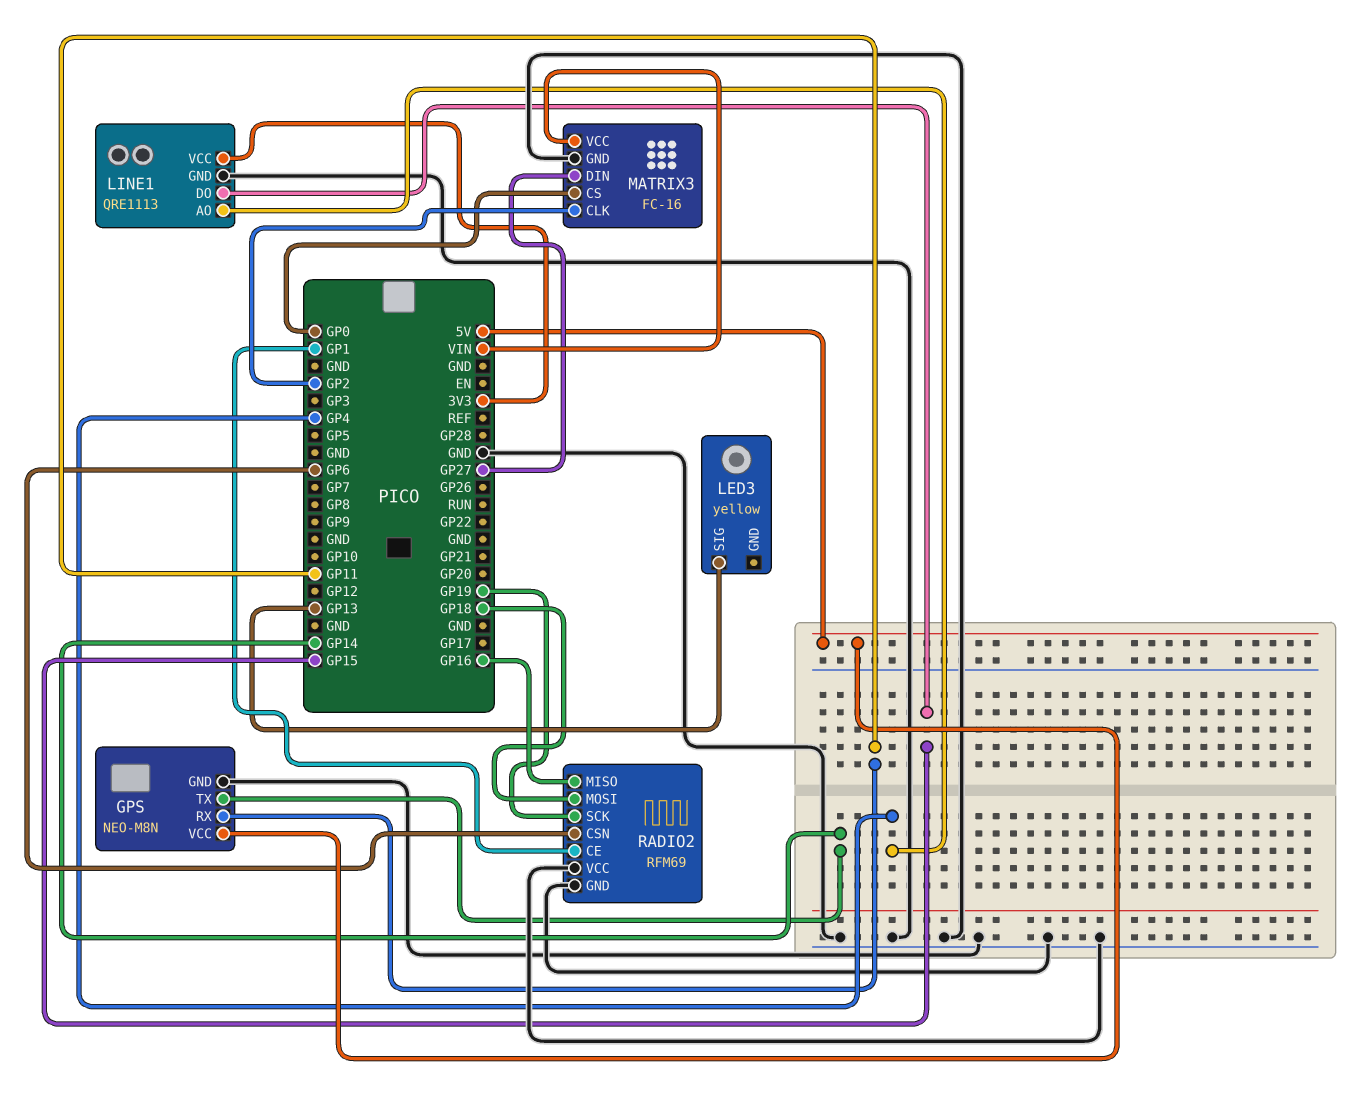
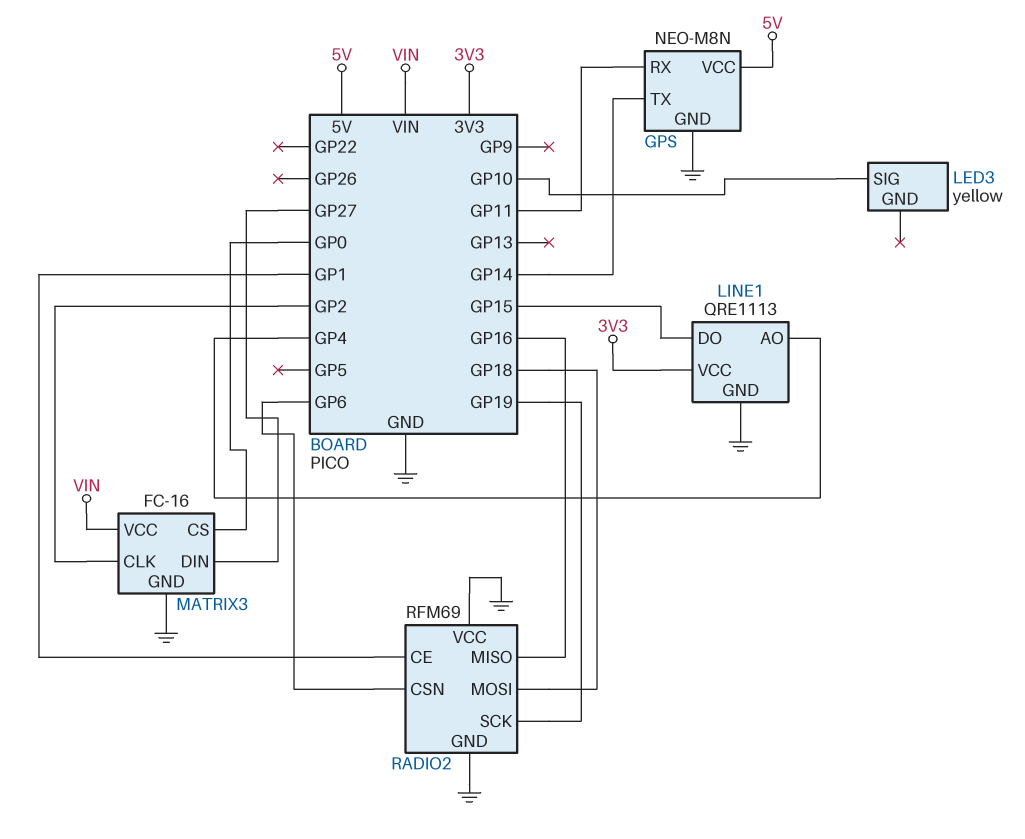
LED3 pin SIG: GP13 -> GP10

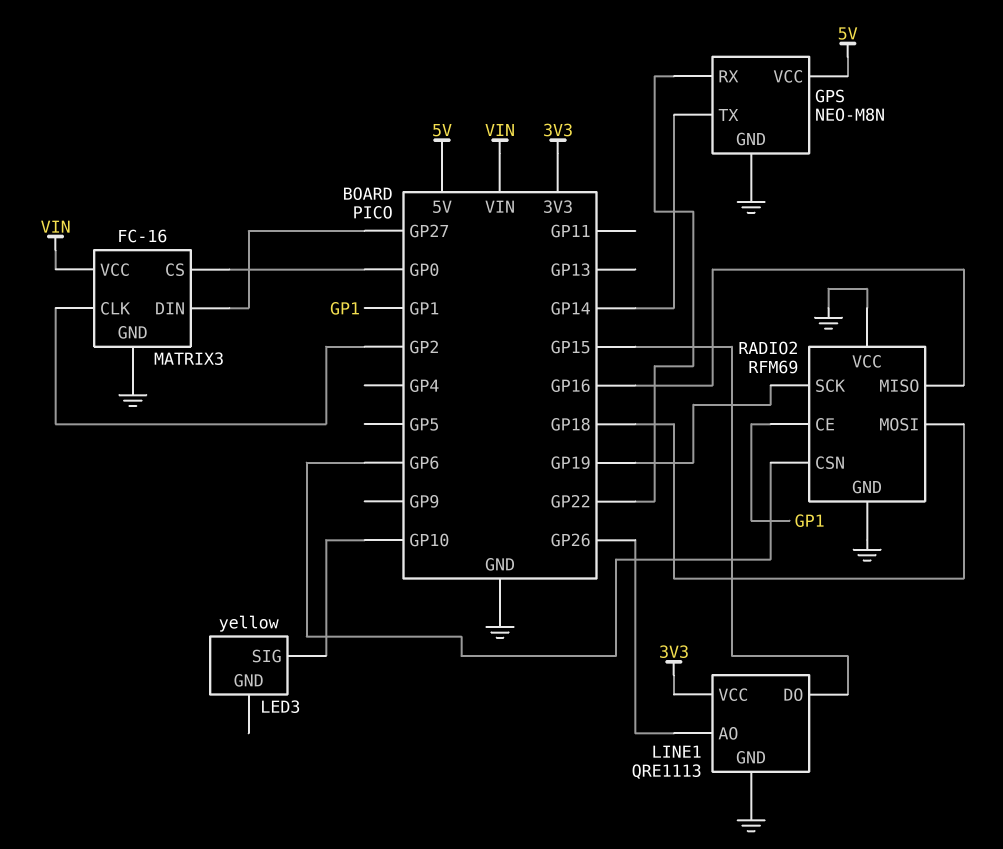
GPS pin RX: GP11 -> GP22
LINE1 pin AO: GP4 -> GP26

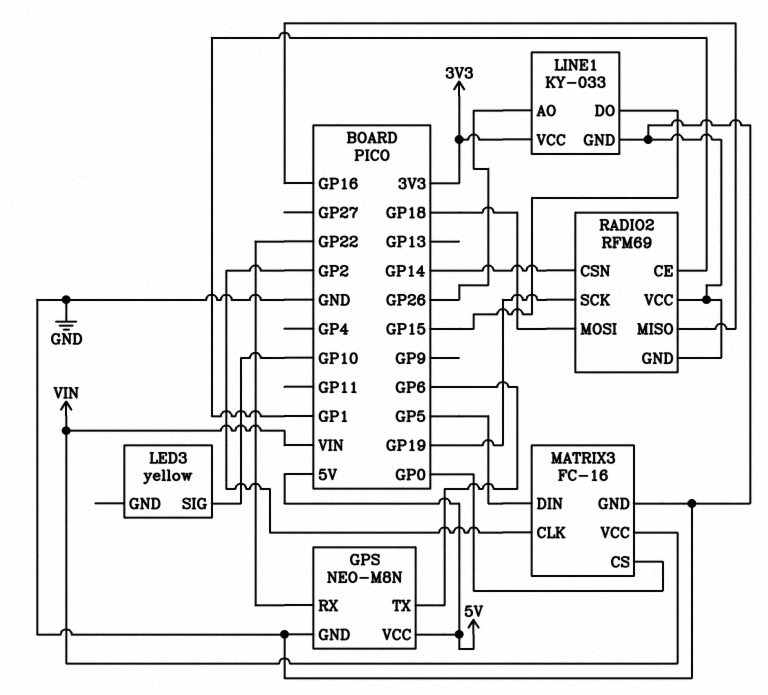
GPS pin TX: GP14 -> GP6
LINE1: QRE1113 -> KY-033
MATRIX3 pin DIN: GP27 -> GP5
RADIO2 pin CSN: GP6 -> GP14

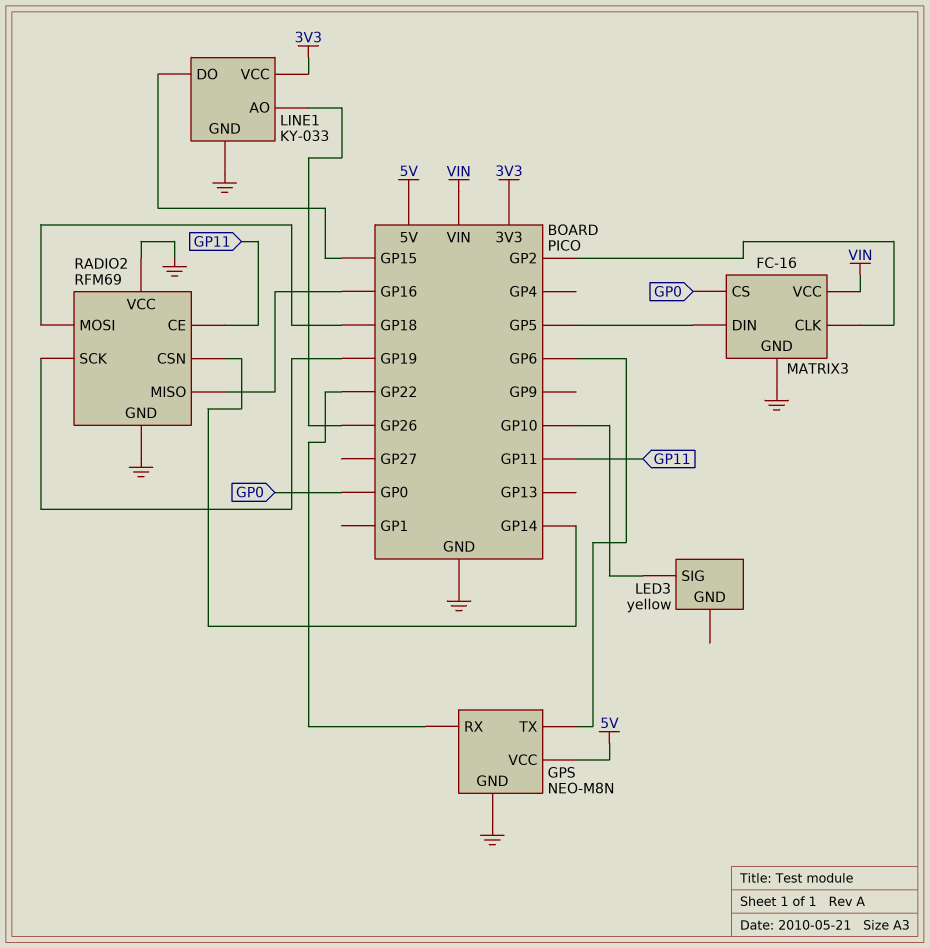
RADIO2 pin CE: GP1 -> GP11

